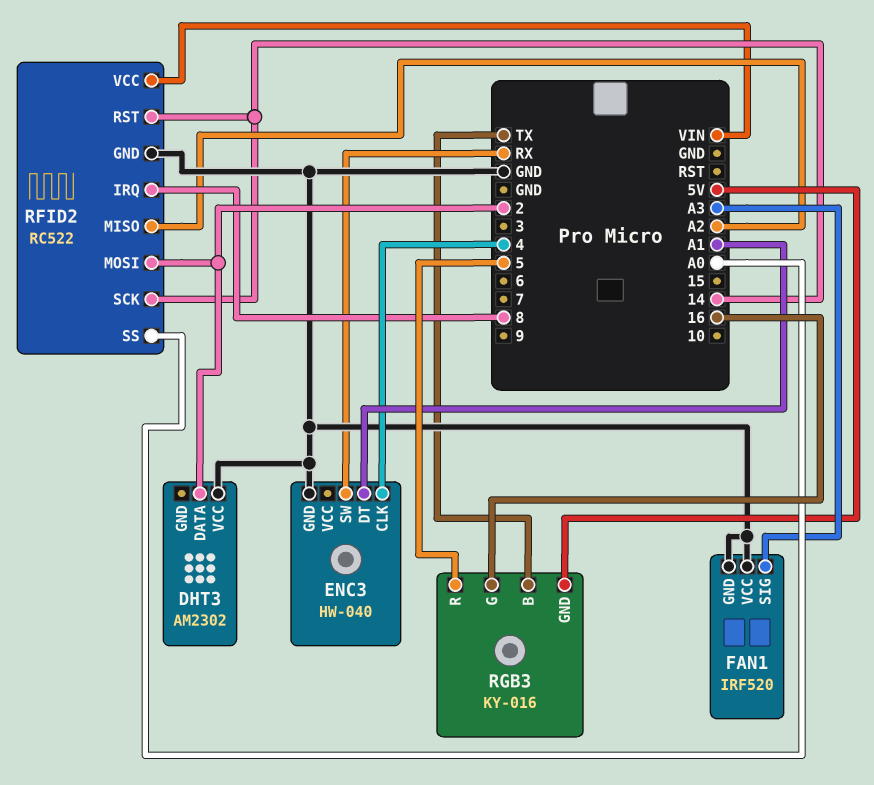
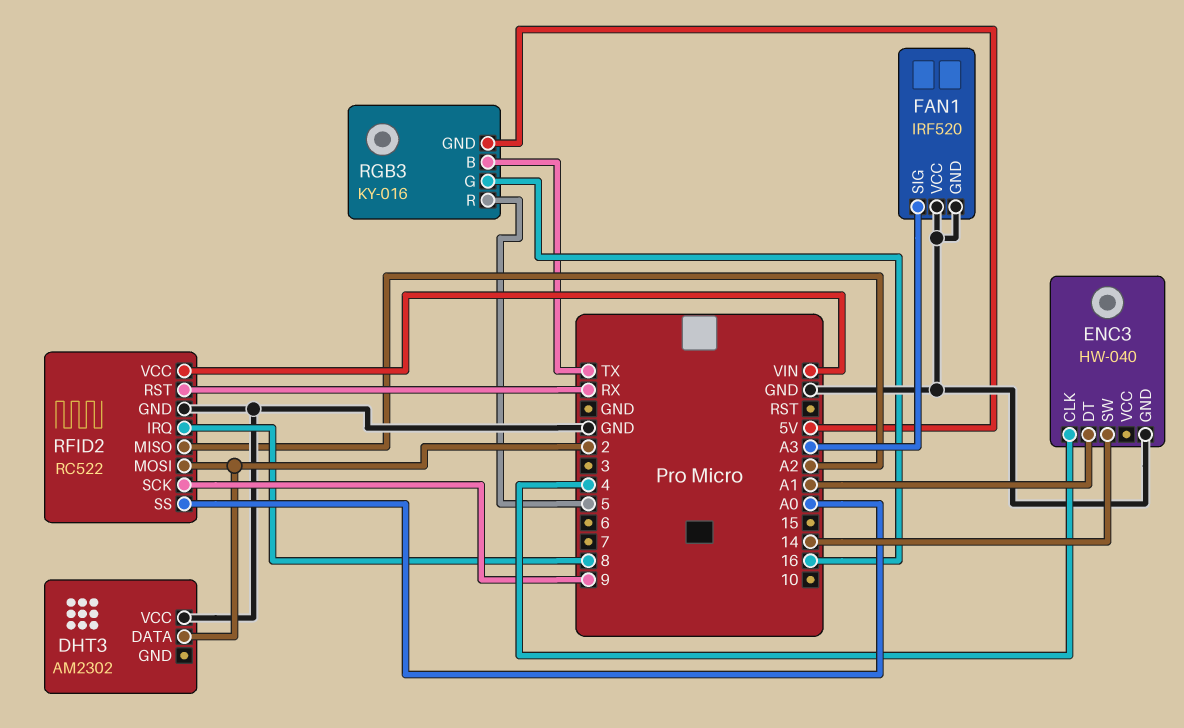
ENC3 pin SW: RX -> 14
RFID2 pin RST: 14 -> RX
RFID2 pin SCK: 14 -> 9

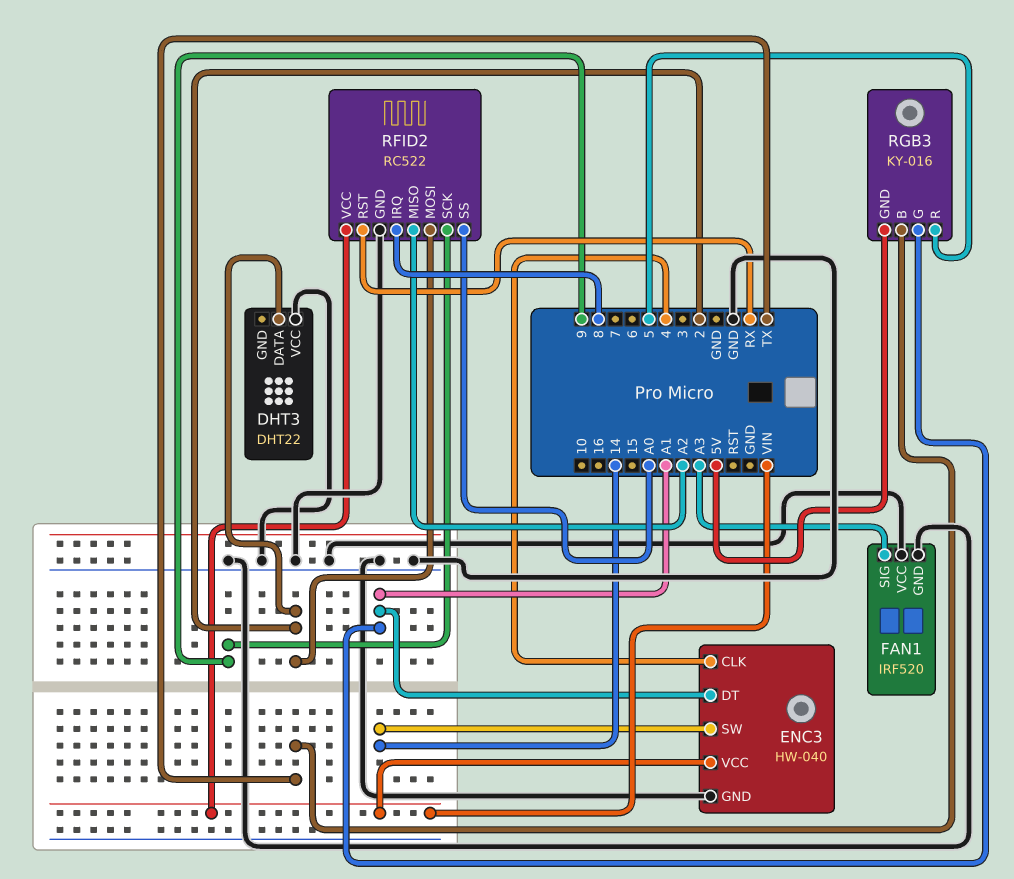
DHT3: AM2302 -> DHT22
ENC3 pin VCC: none -> VIN
RGB3 pin G: 16 -> A1

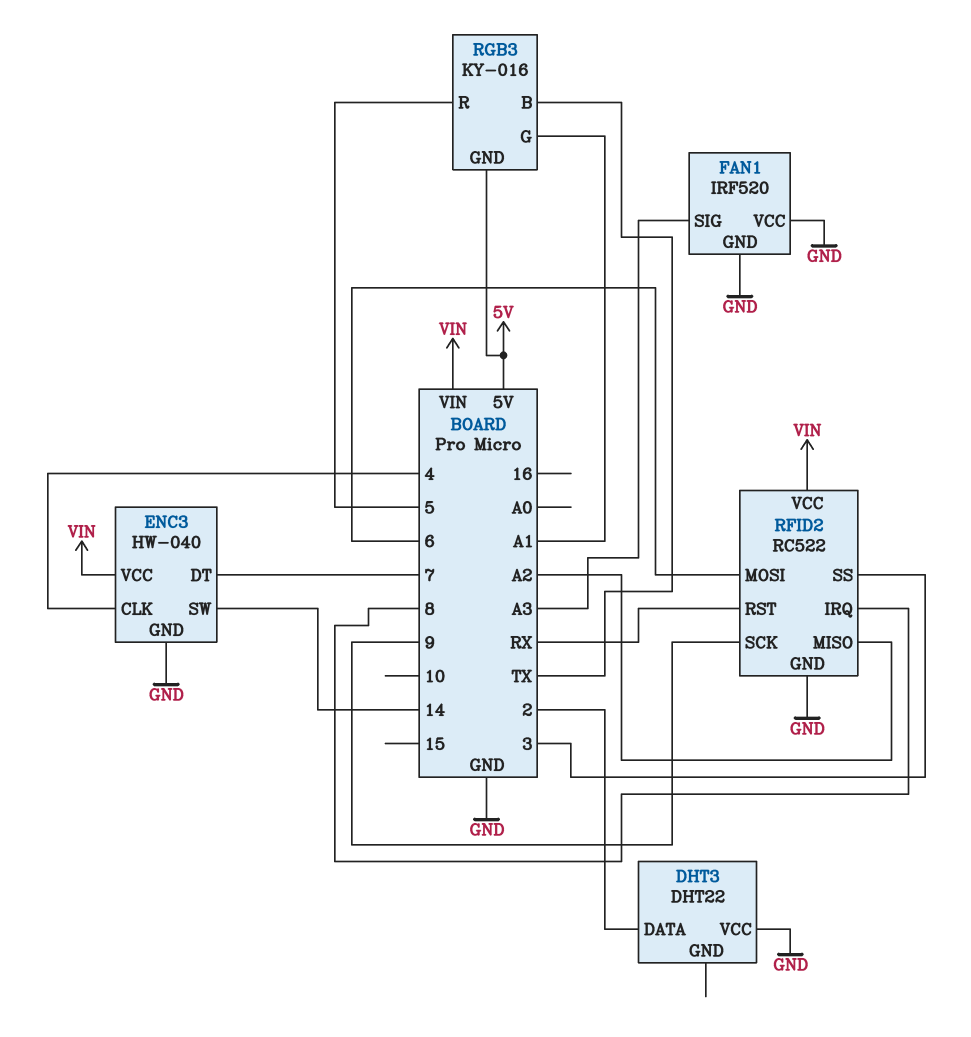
ENC3 pin DT: A1 -> 7
RFID2 pin MOSI: 2 -> 6
RFID2 pin SS: A0 -> 3

